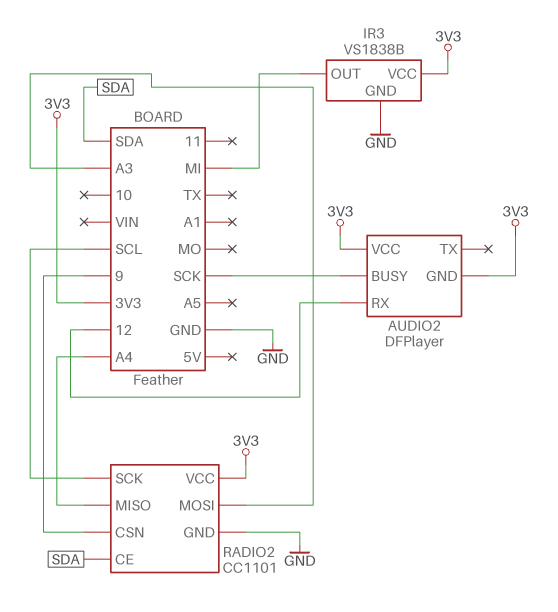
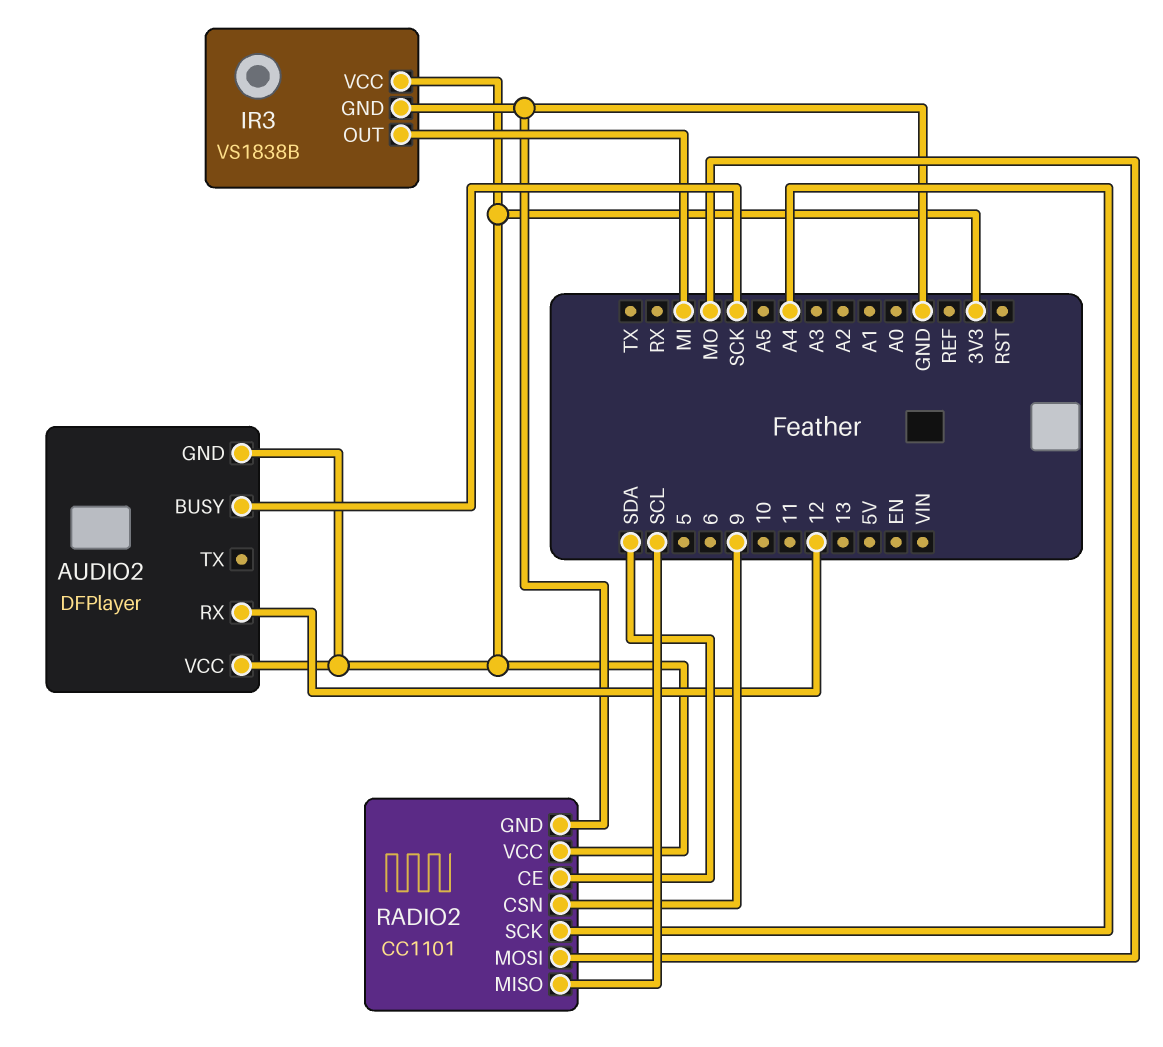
RADIO2 pin MISO: A4 -> SCL
RADIO2 pin MOSI: A3 -> MO
RADIO2 pin SCK: SCL -> A4

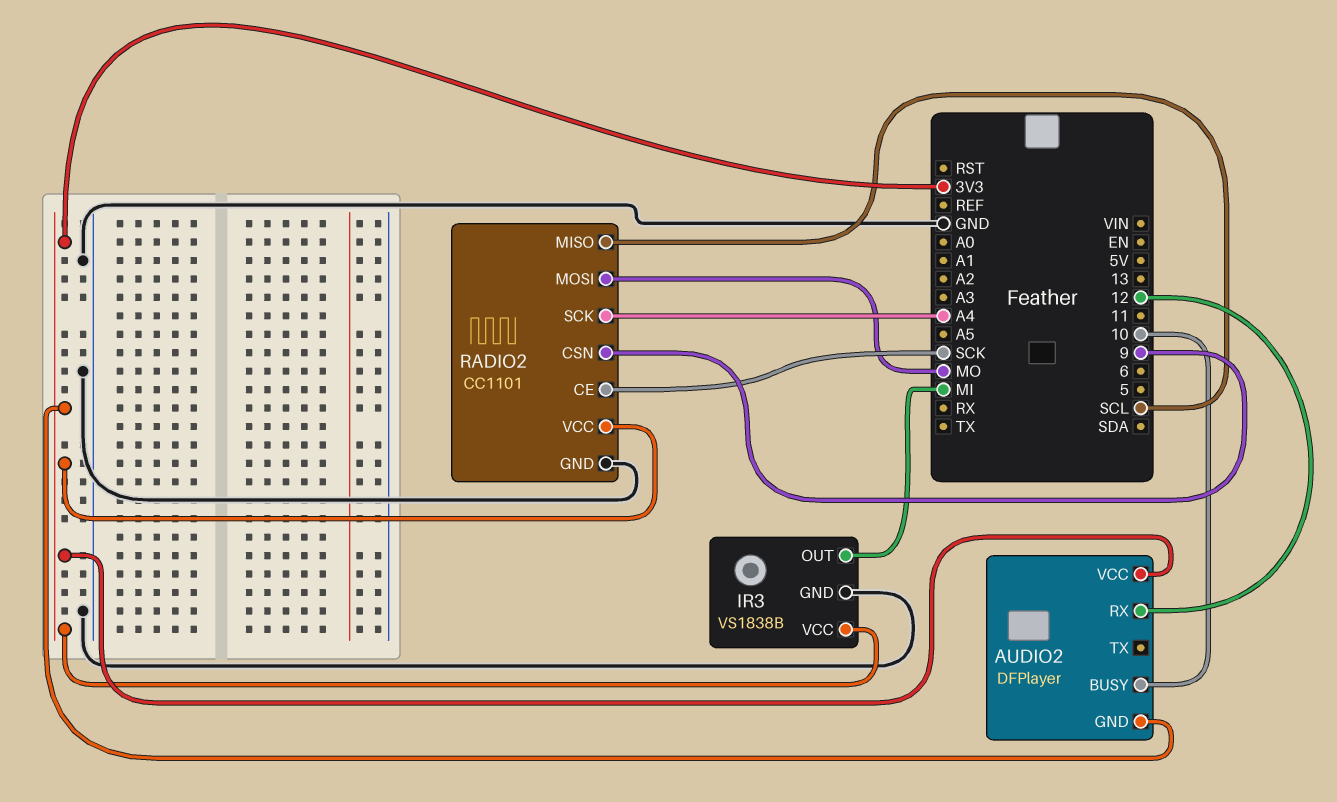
AUDIO2 pin BUSY: SCK -> 10
RADIO2 pin CE: SDA -> SCK

